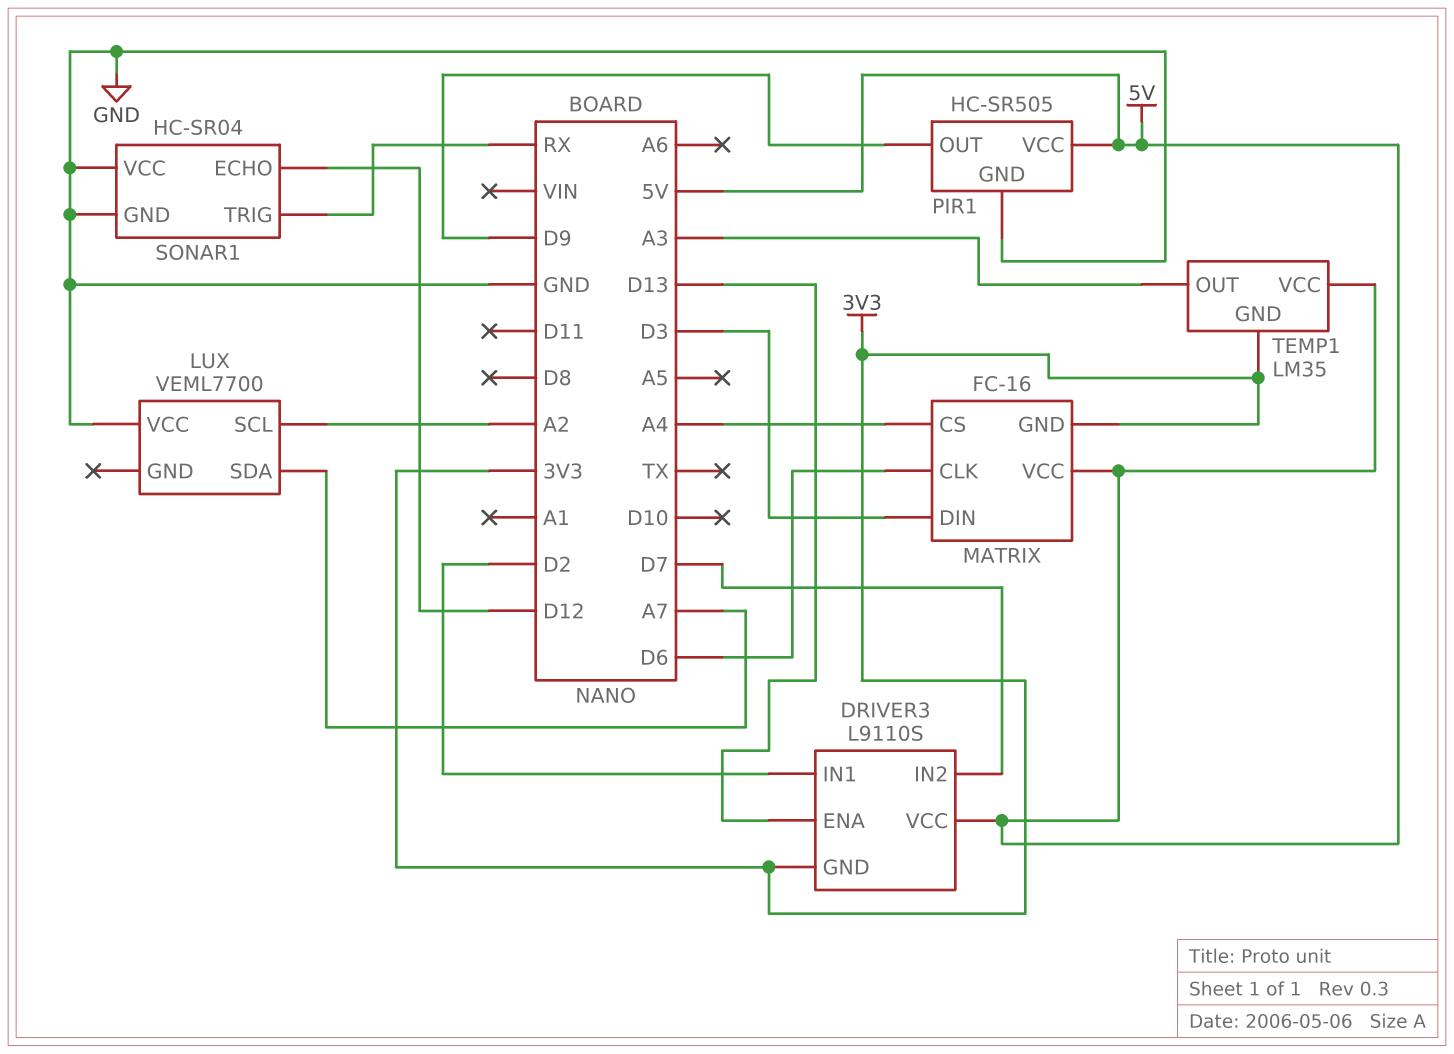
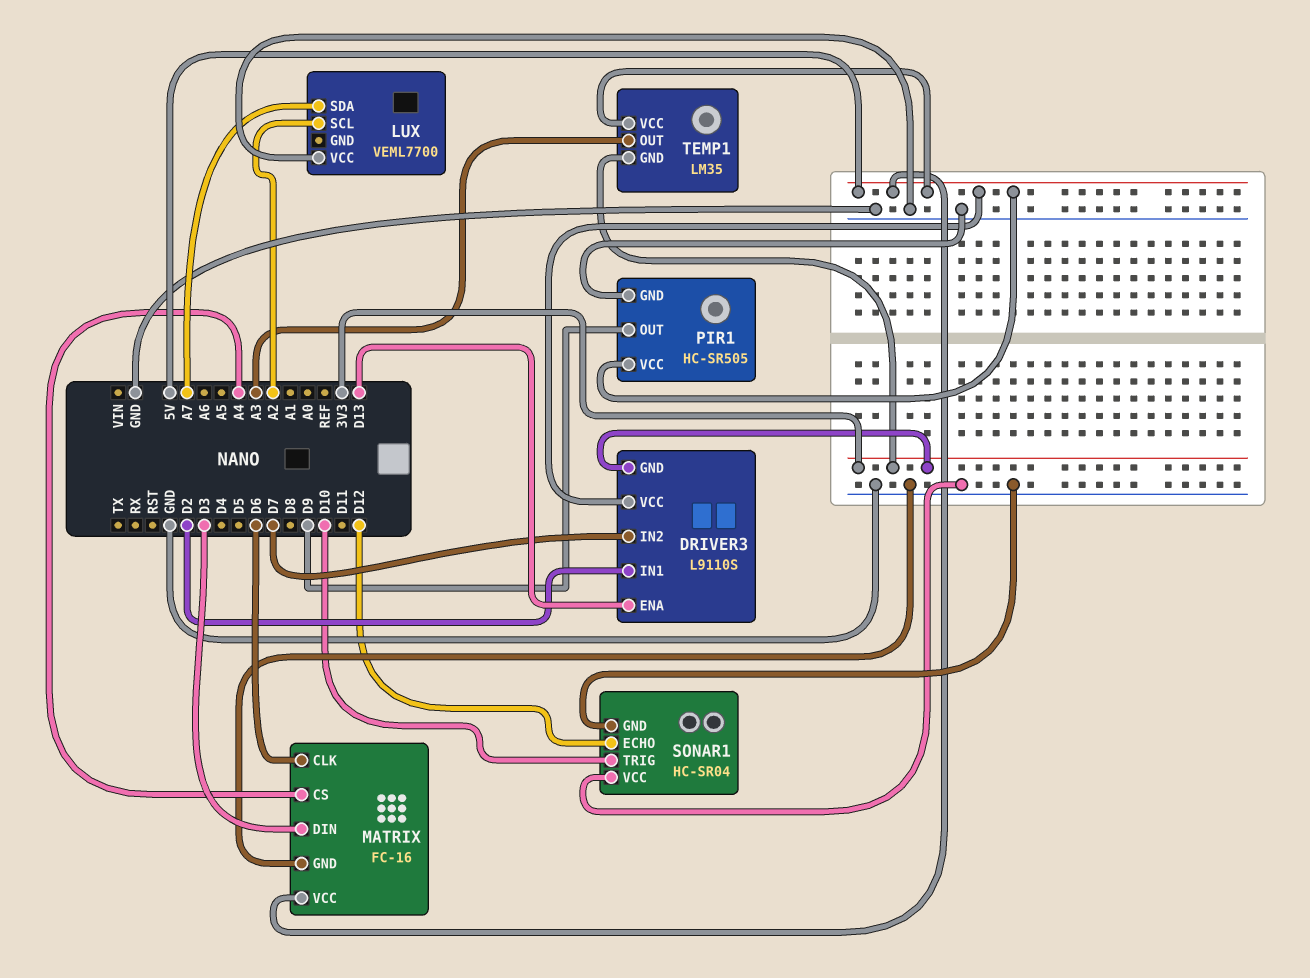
MATRIX pin GND: 3V3 -> GND
SONAR1 pin TRIG: RX -> D10

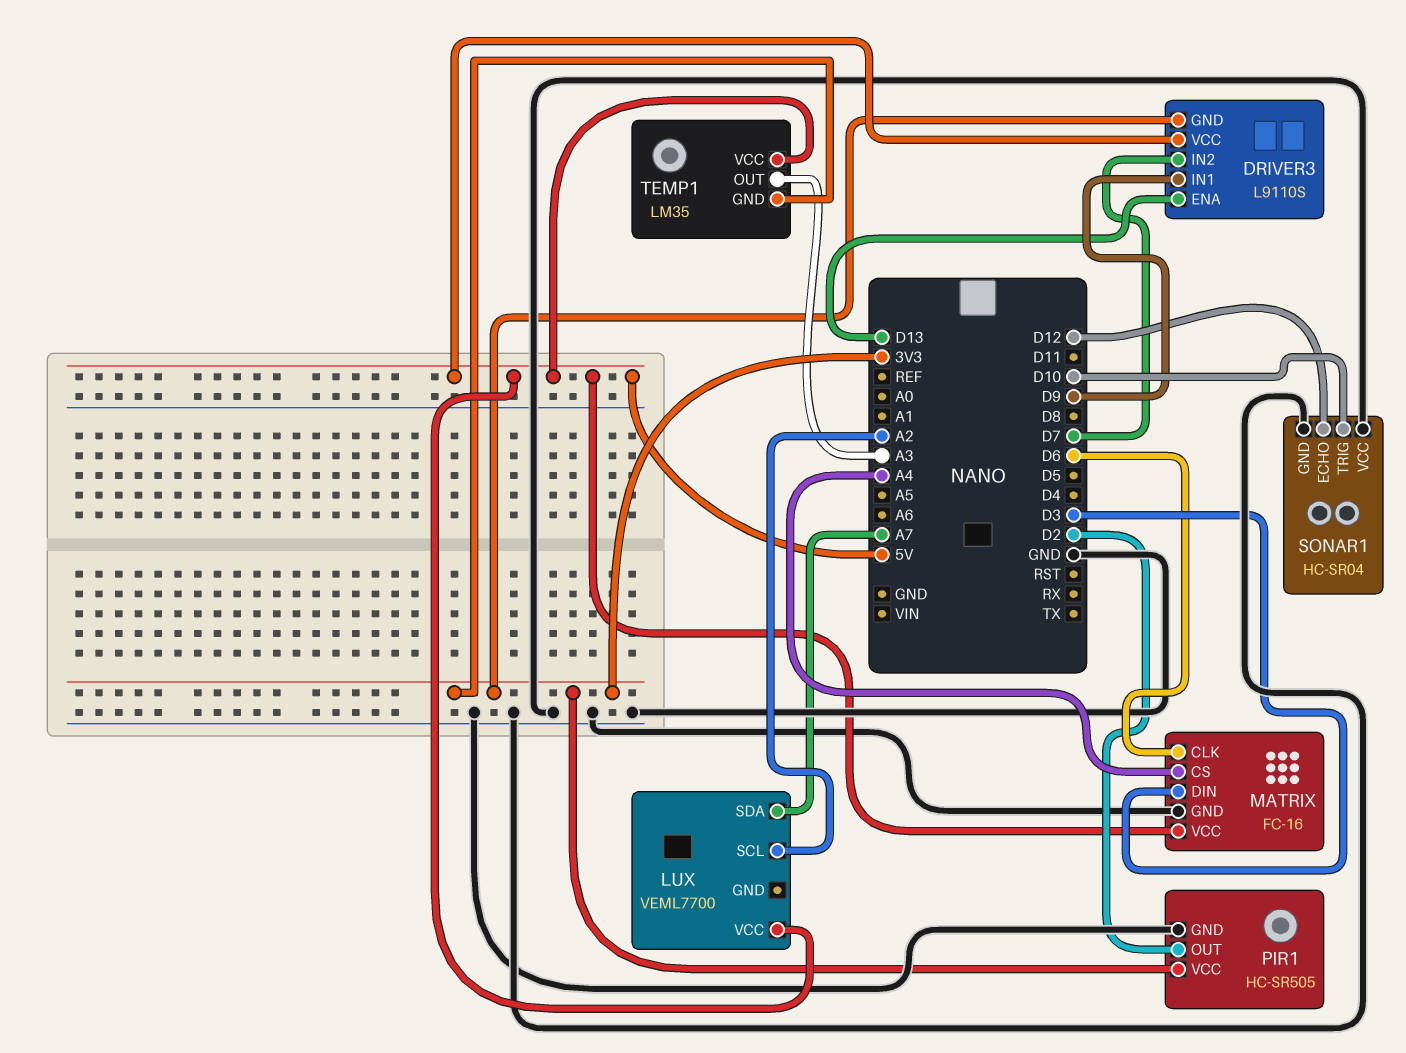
DRIVER3 pin IN1: D2 -> D9
LUX pin VCC: GND -> 5V
PIR1 pin OUT: D9 -> D2
PIR1 pin VCC: 5V -> 3V3

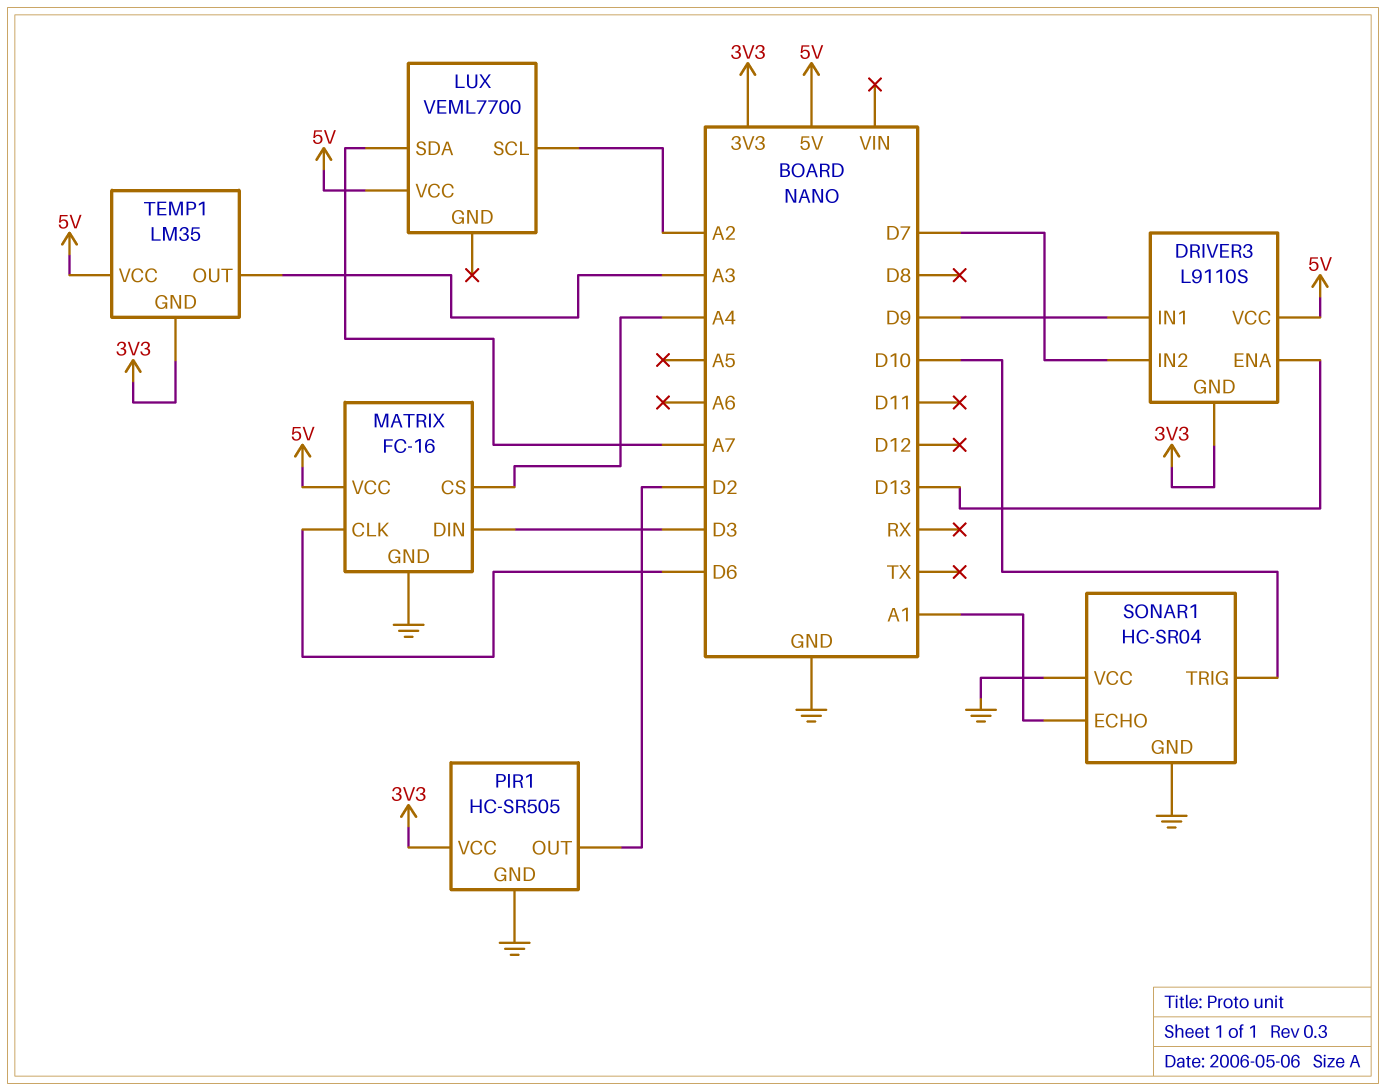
SONAR1 pin ECHO: D12 -> A1

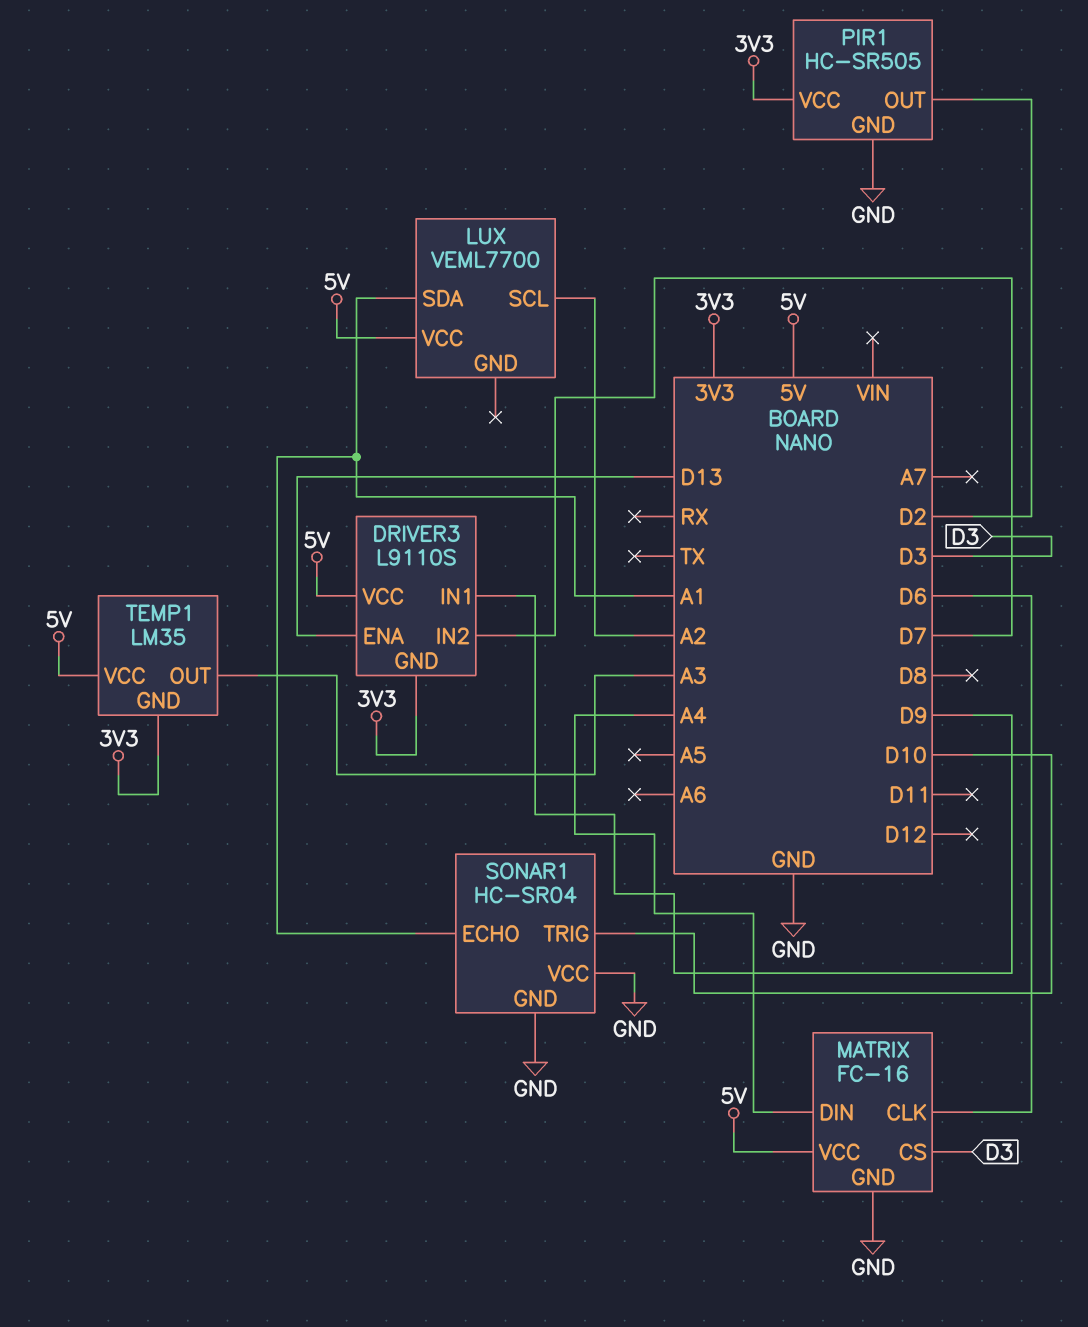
LUX pin SDA: A7 -> A1
MATRIX pin CS: A4 -> D3
MATRIX pin DIN: D3 -> A4

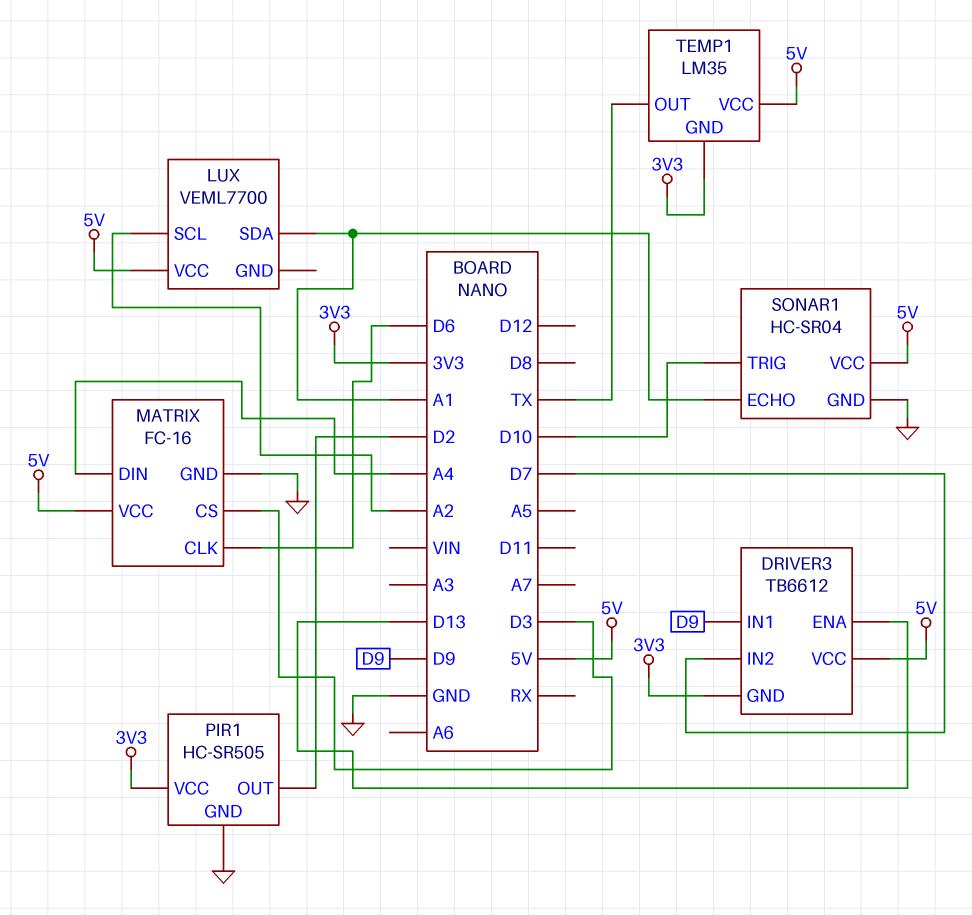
DRIVER3: L9110S -> TB6612
SONAR1 pin VCC: GND -> 5V
TEMP1 pin OUT: A3 -> TX

